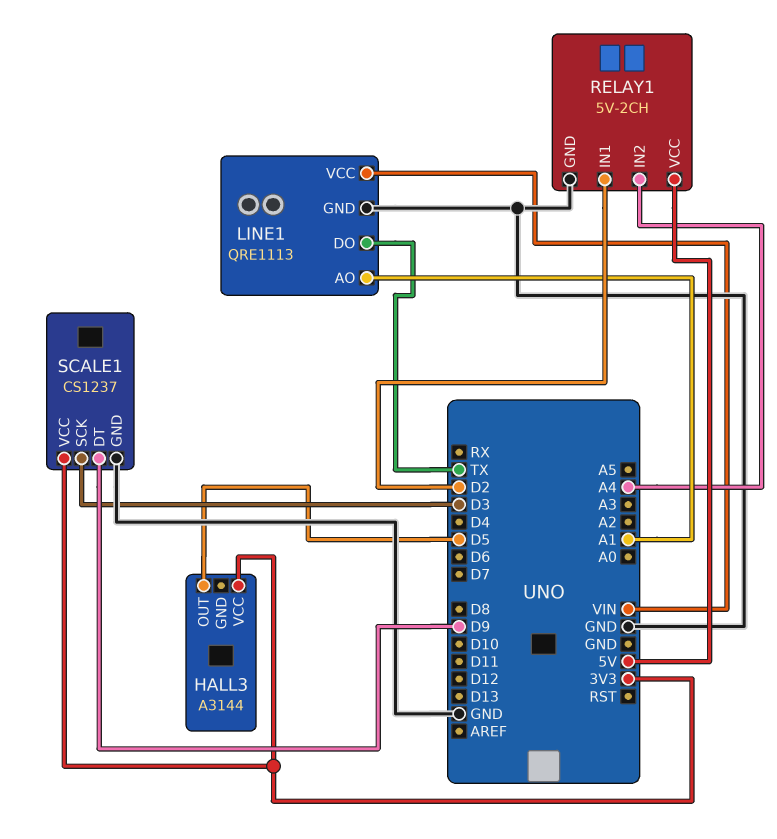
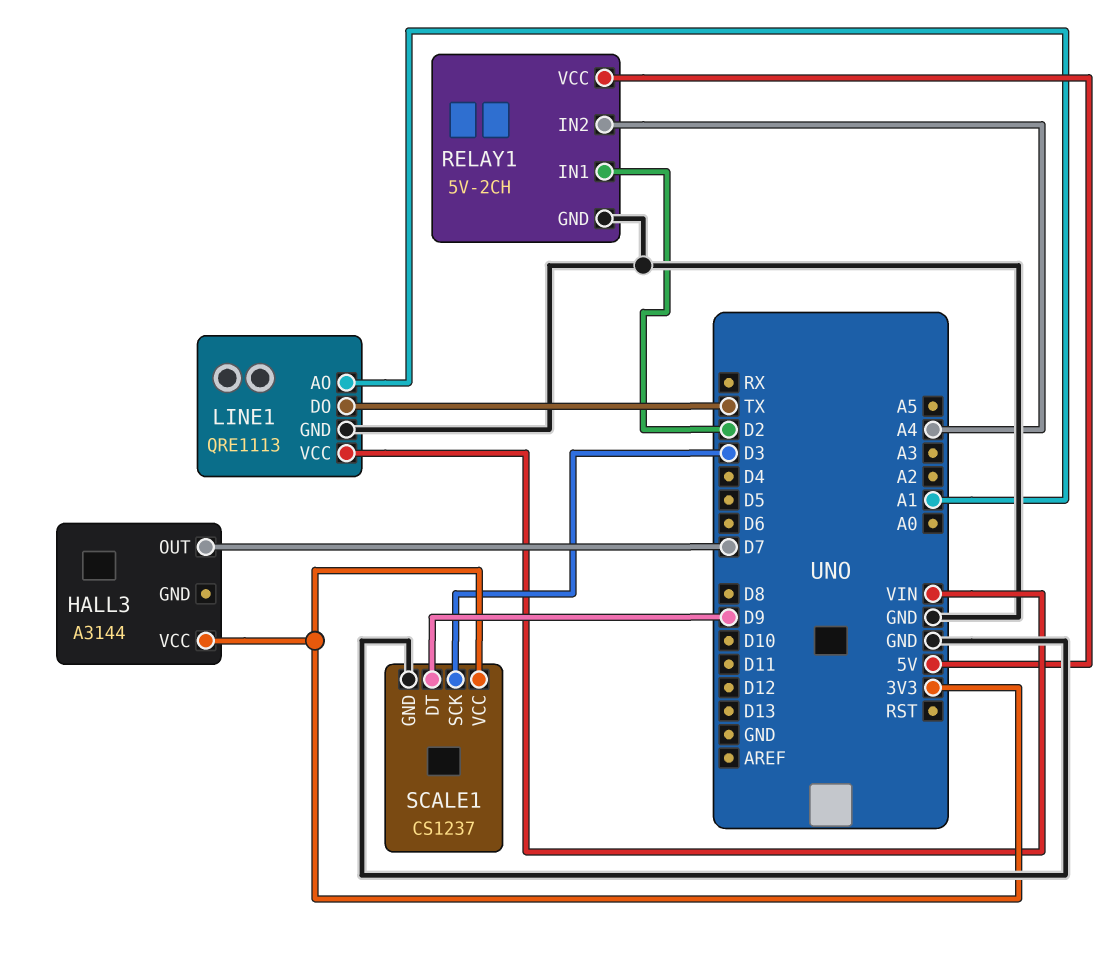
HALL3 pin OUT: D5 -> D7

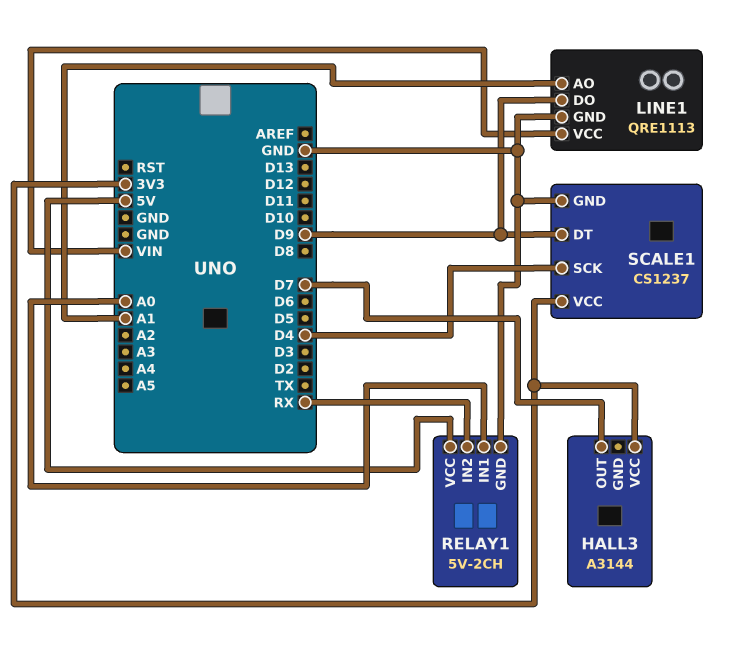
LINE1 pin DO: TX -> D9
RELAY1 pin IN1: D2 -> A0
RELAY1 pin IN2: A4 -> RX
SCALE1 pin SCK: D3 -> D4

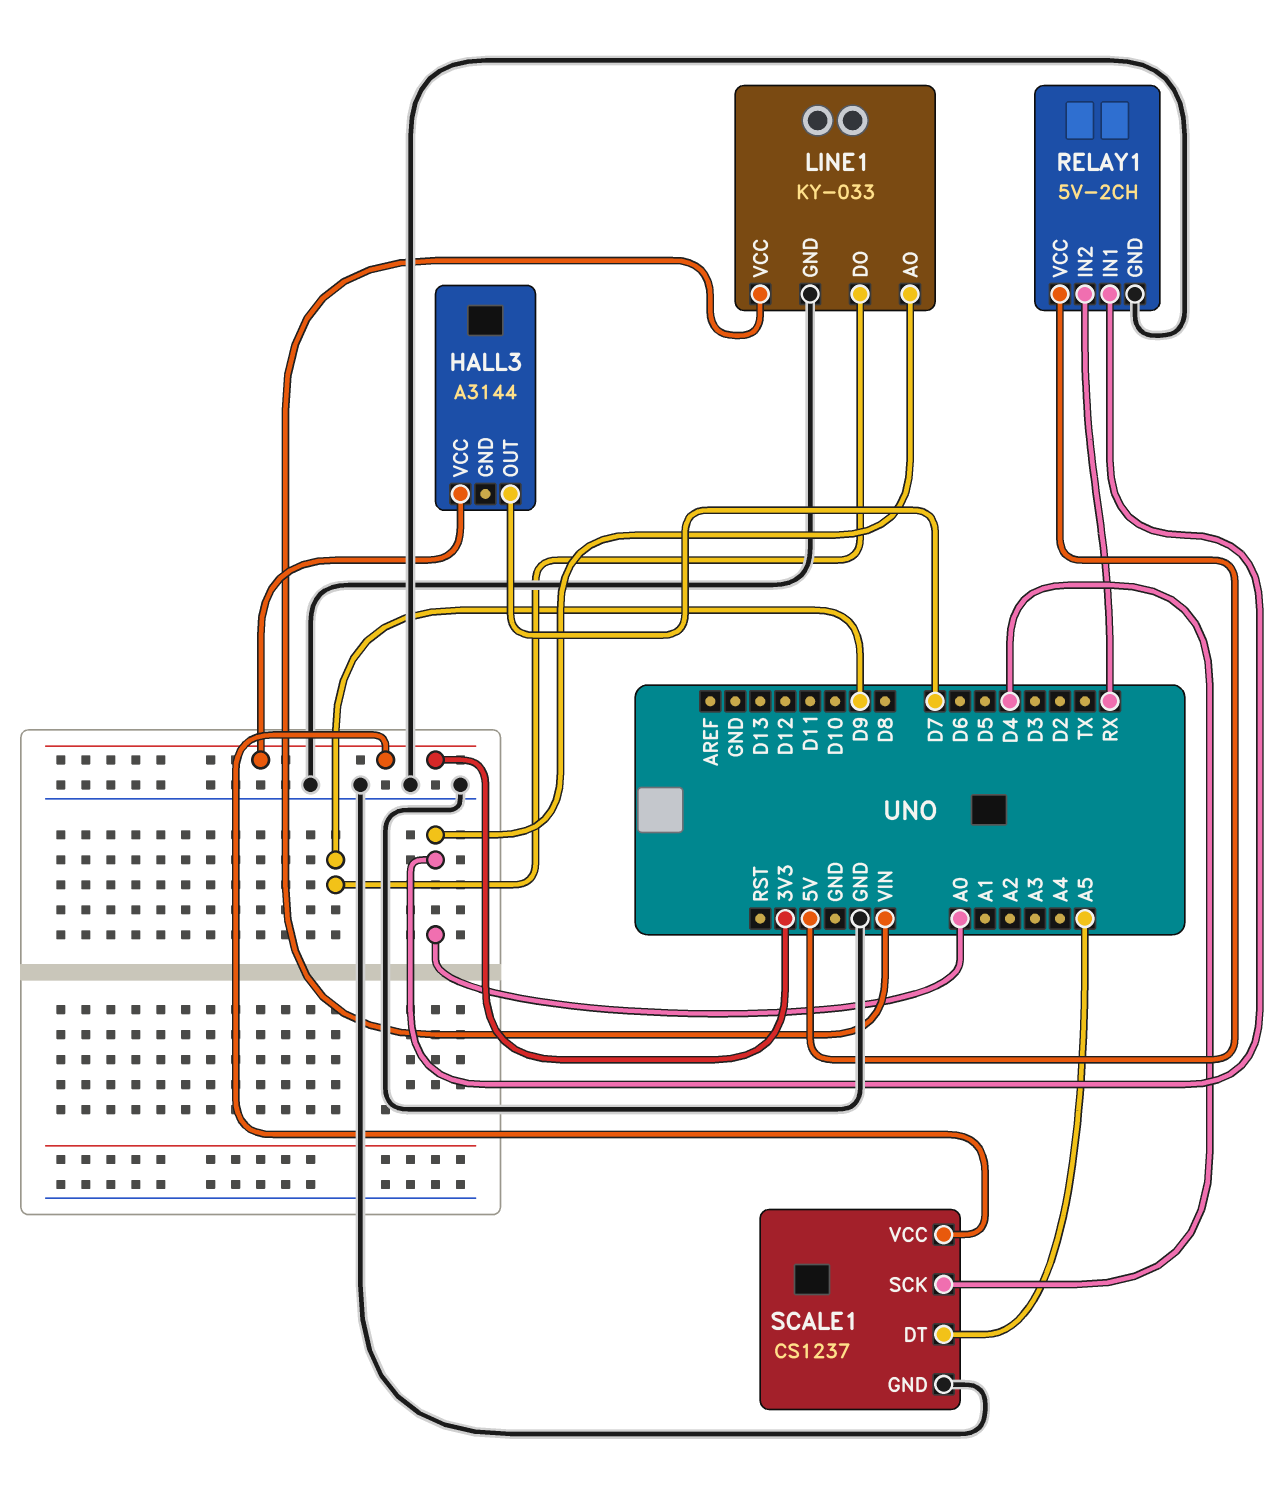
LINE1: QRE1113 -> KY-033
LINE1 pin AO: A1 -> A0
SCALE1 pin DT: D9 -> A5

